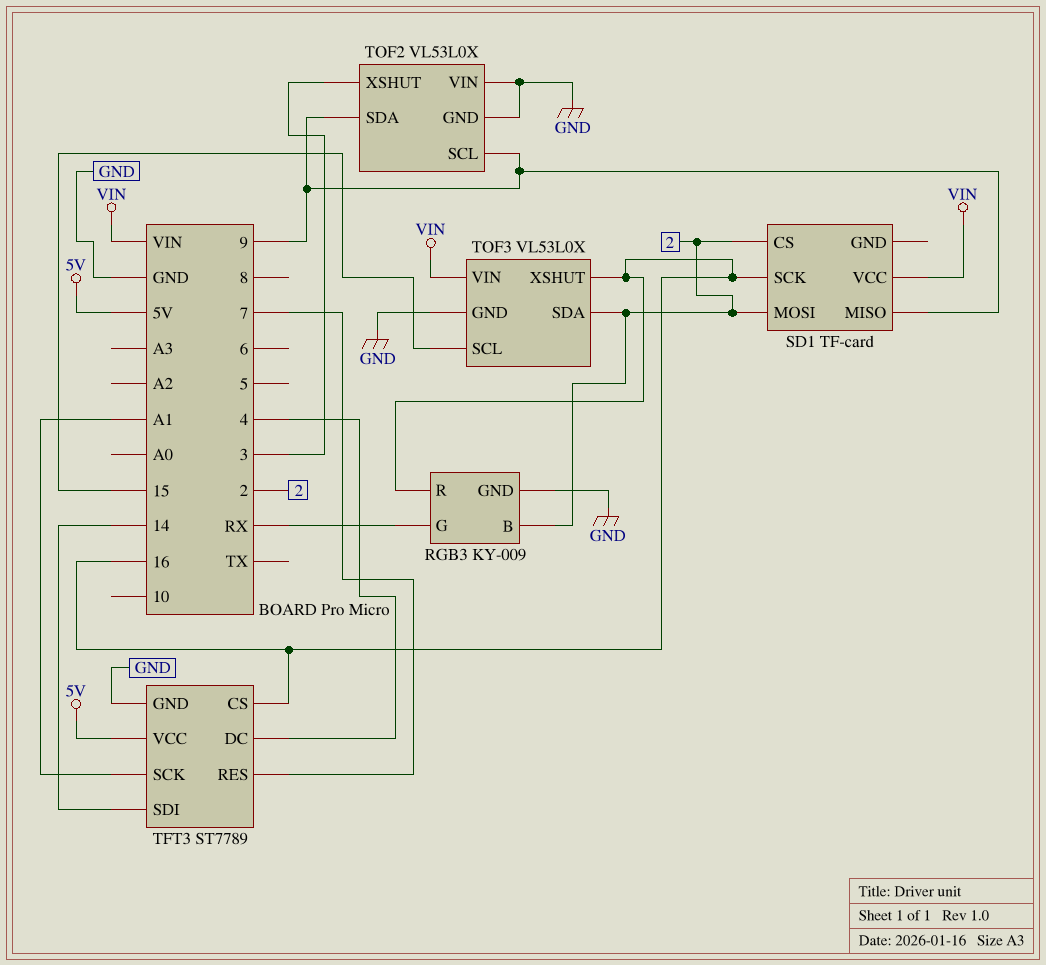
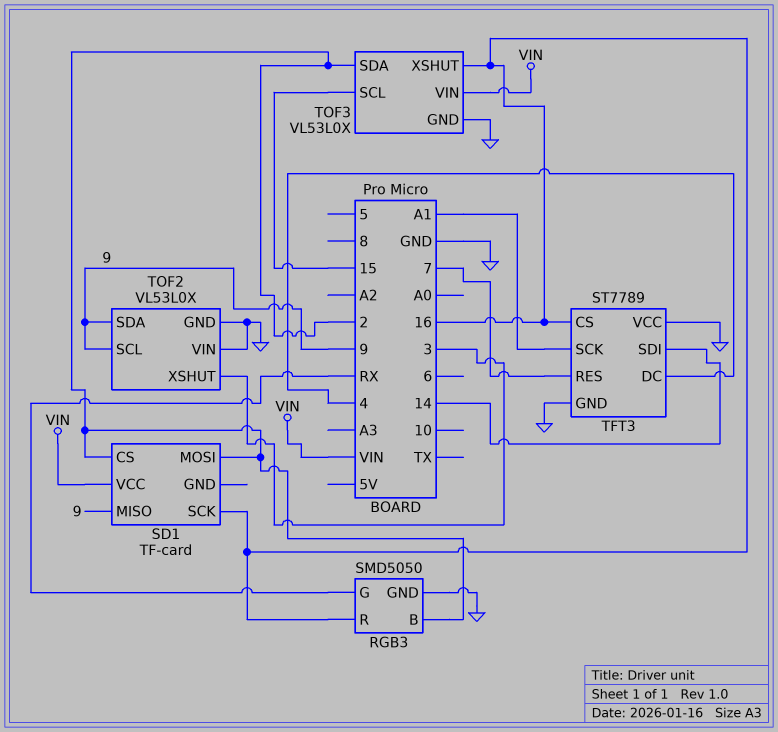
RGB3: KY-009 -> SMD5050
TFT3 pin VCC: 5V -> GND

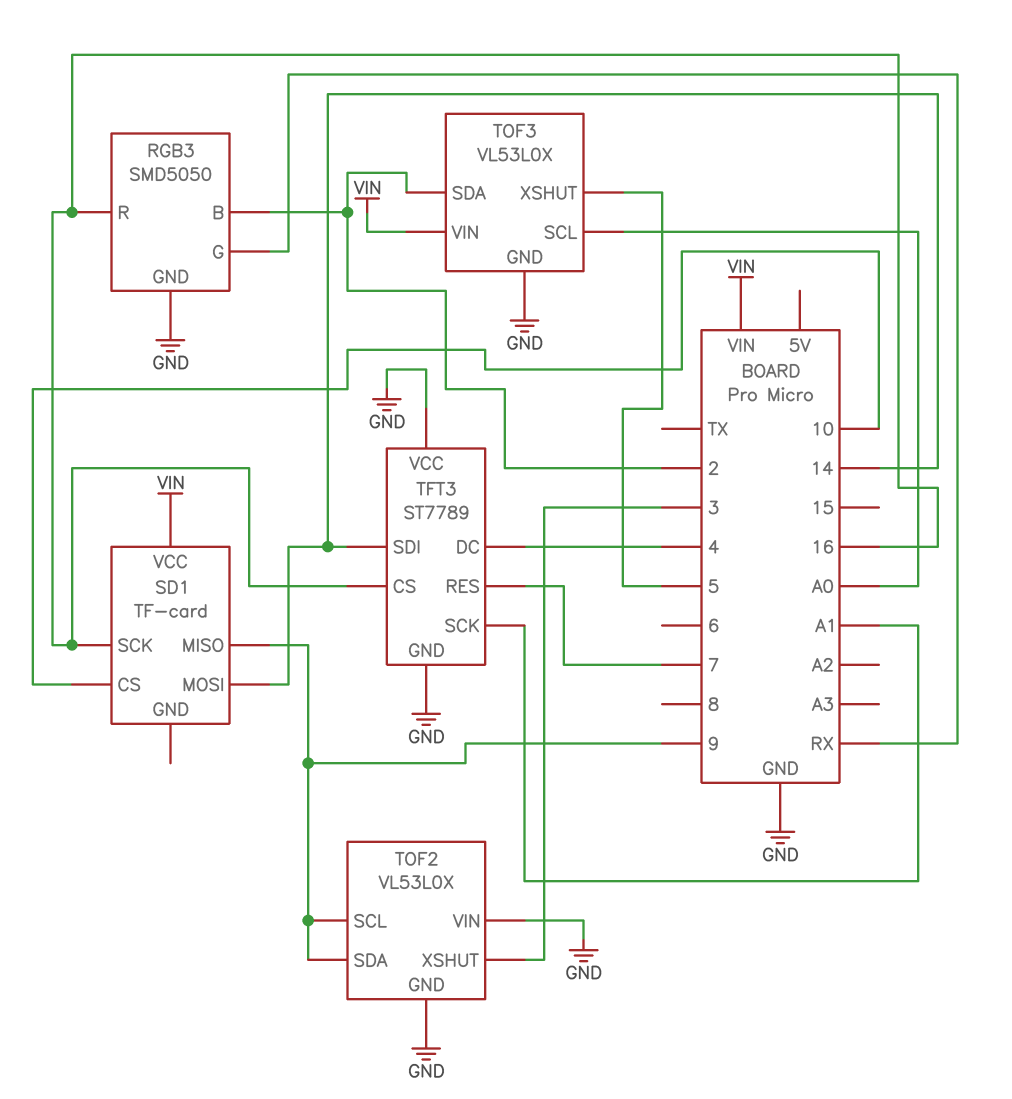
SD1 pin CS: 2 -> 10
SD1 pin MOSI: 2 -> 14
TOF3 pin SCL: 15 -> A0
TOF3 pin XSHUT: 16 -> 5

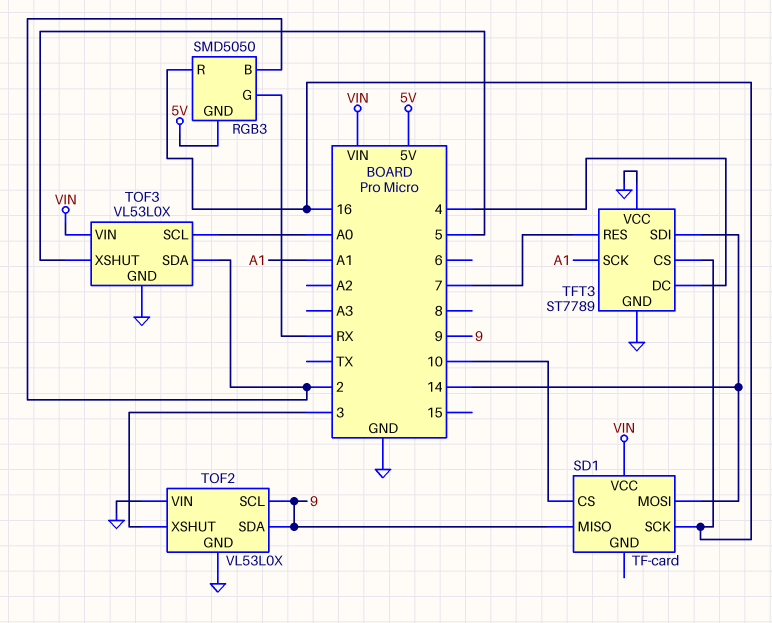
RGB3 pin GND: GND -> 5V

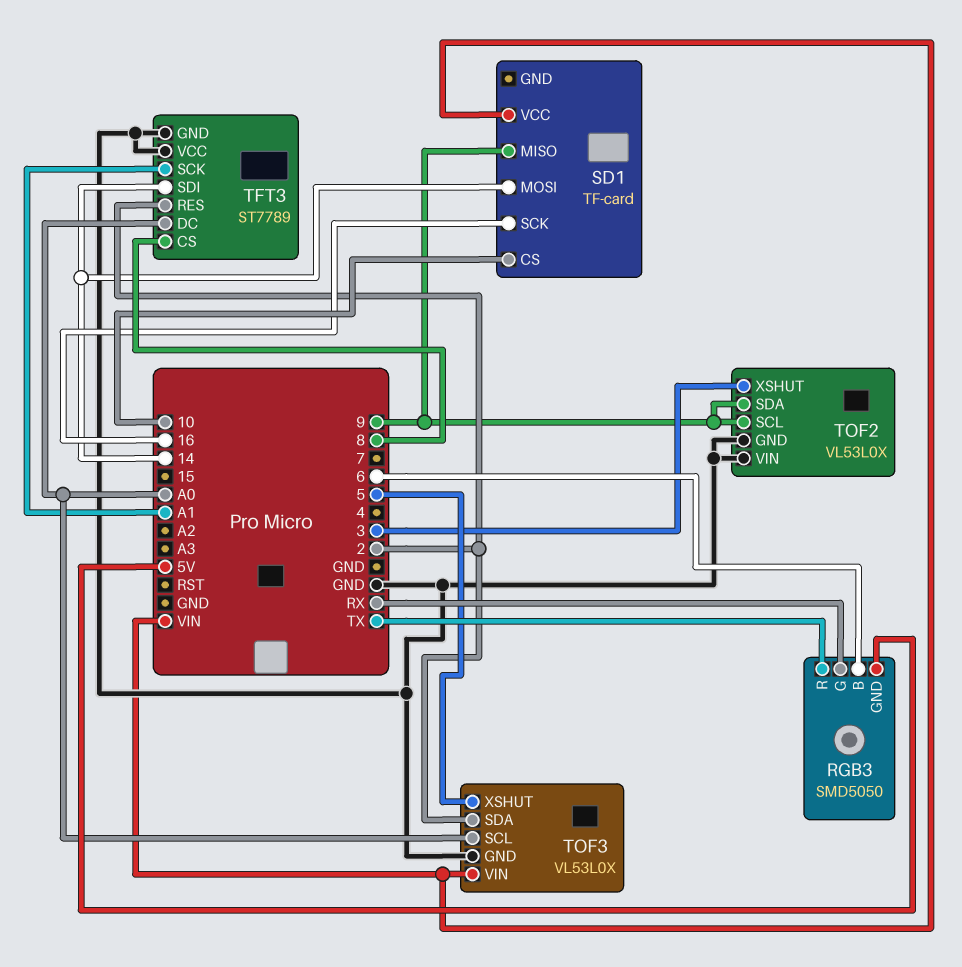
RGB3 pin B: 2 -> 6
RGB3 pin R: 16 -> TX
TFT3 pin CS: 16 -> 8
TFT3 pin DC: 4 -> A0
TFT3 pin RES: 7 -> 2

